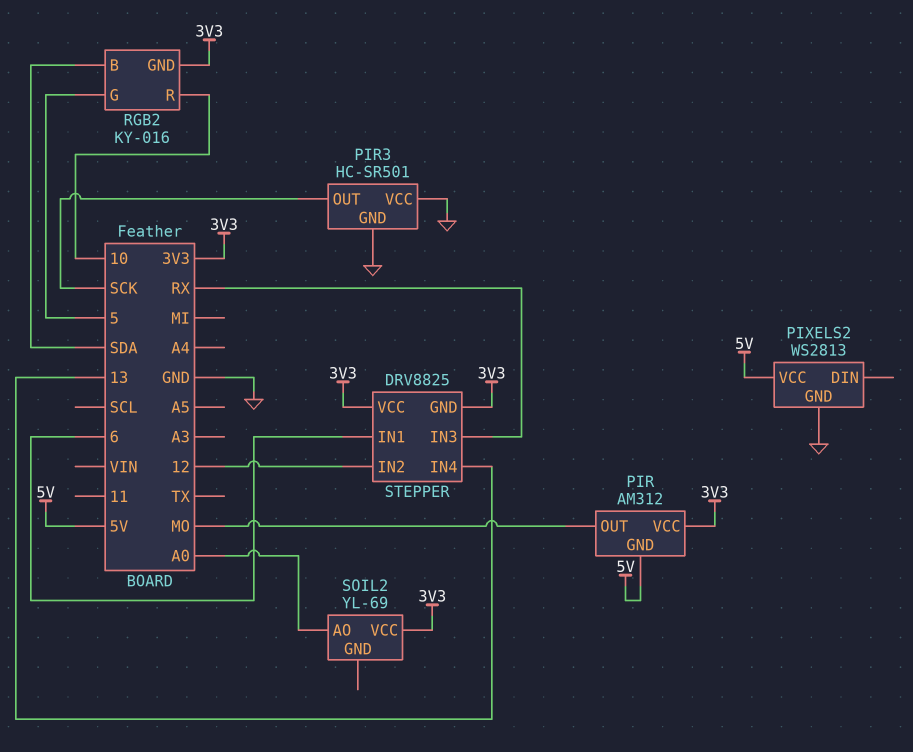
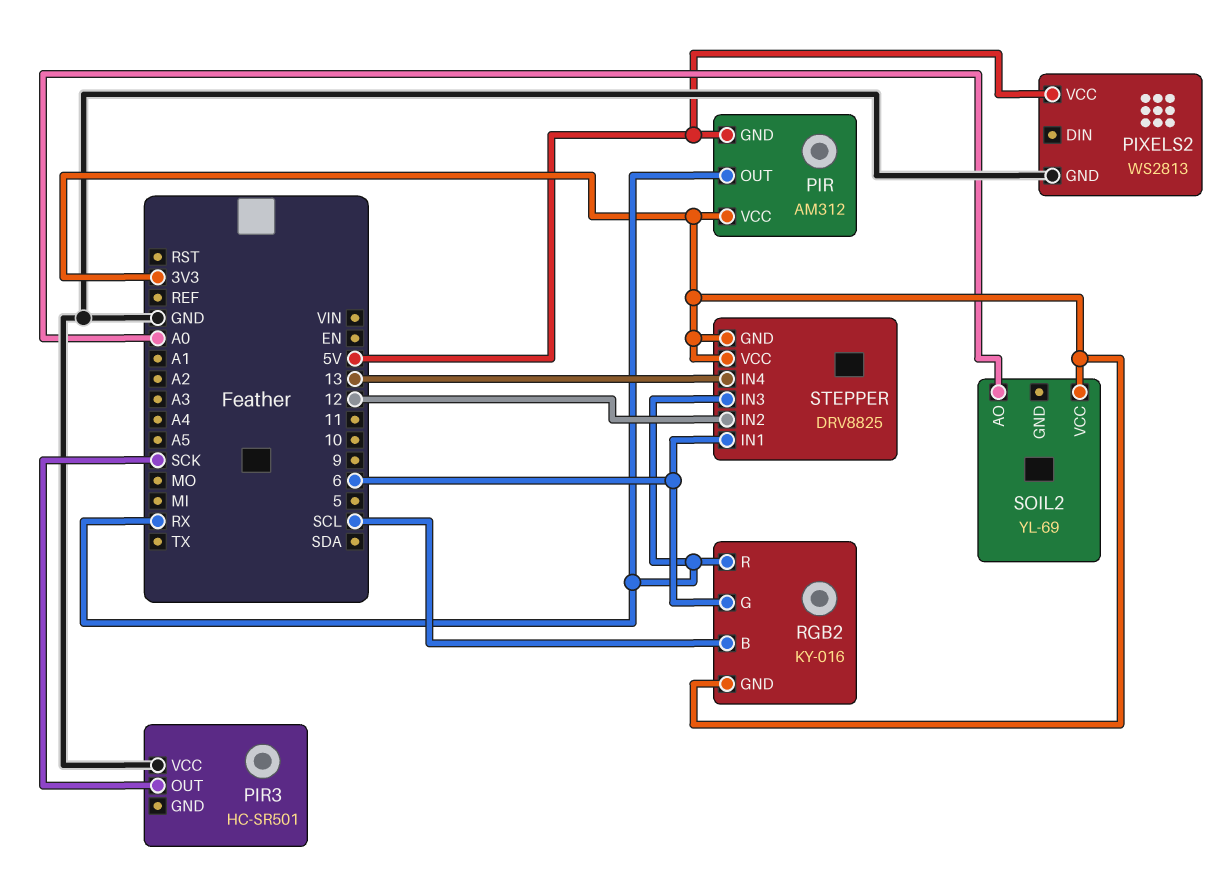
PIR pin OUT: MO -> RX
PIR3 pin GND: GND -> none
RGB2 pin B: SDA -> SCL
RGB2 pin G: 5 -> 6
RGB2 pin R: 10 -> RX

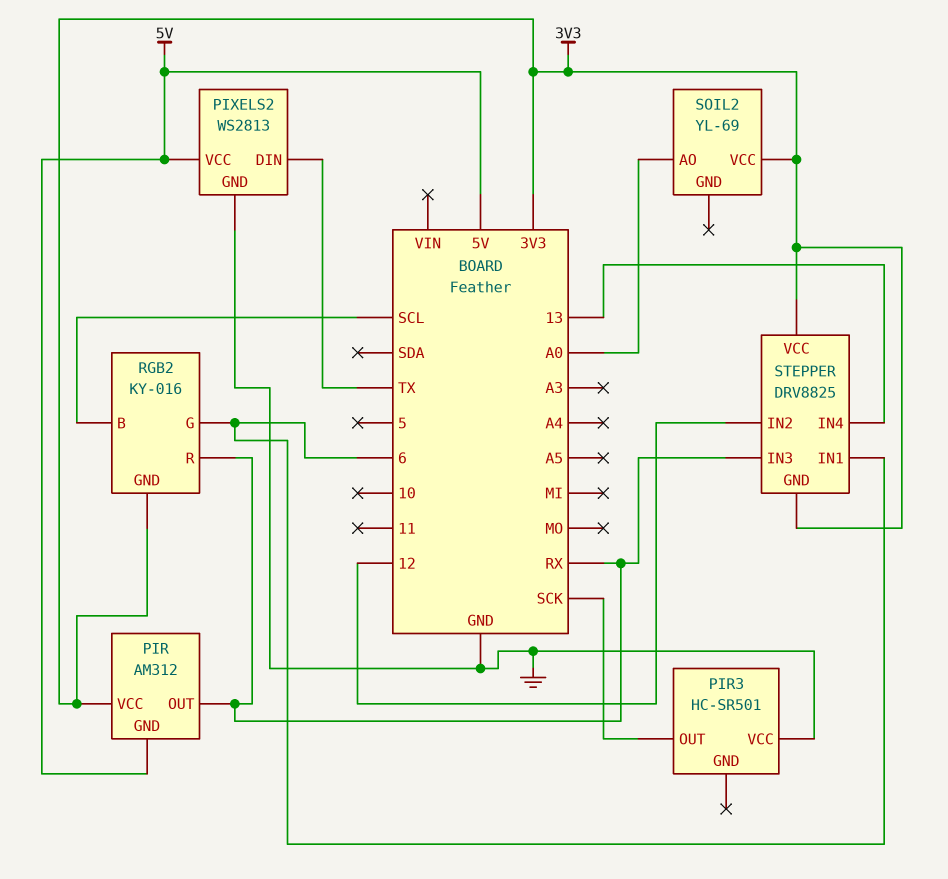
PIXELS2 pin DIN: none -> TX

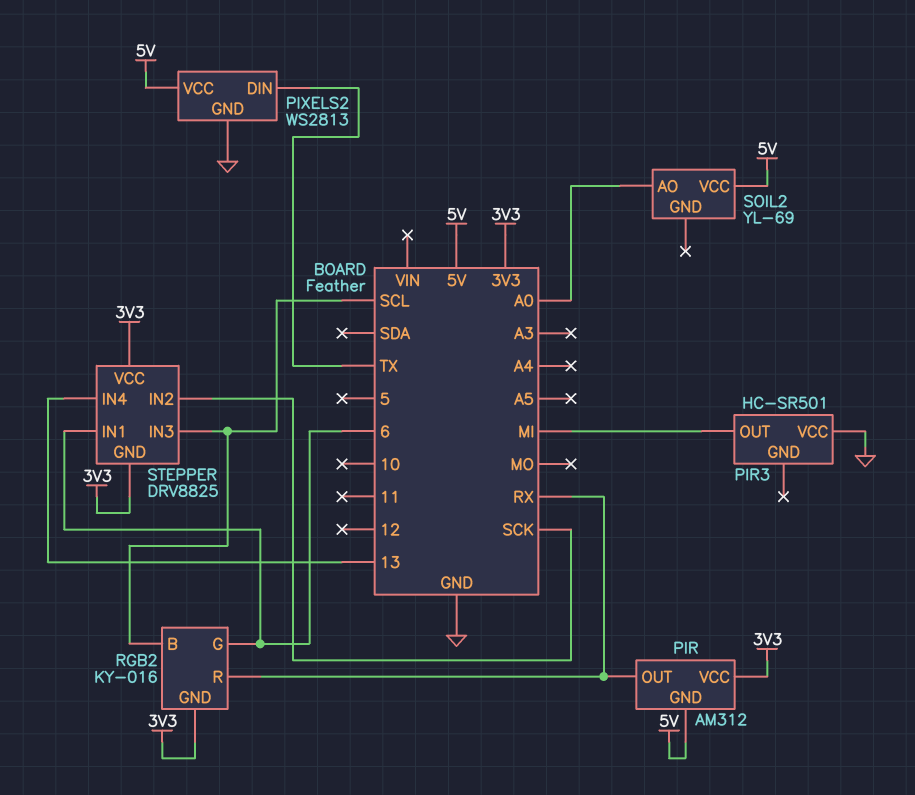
PIR3 pin OUT: SCK -> MI
SOIL2 pin VCC: 3V3 -> 5V
STEPPER pin IN2: 12 -> SCK
STEPPER pin IN3: RX -> SCL

